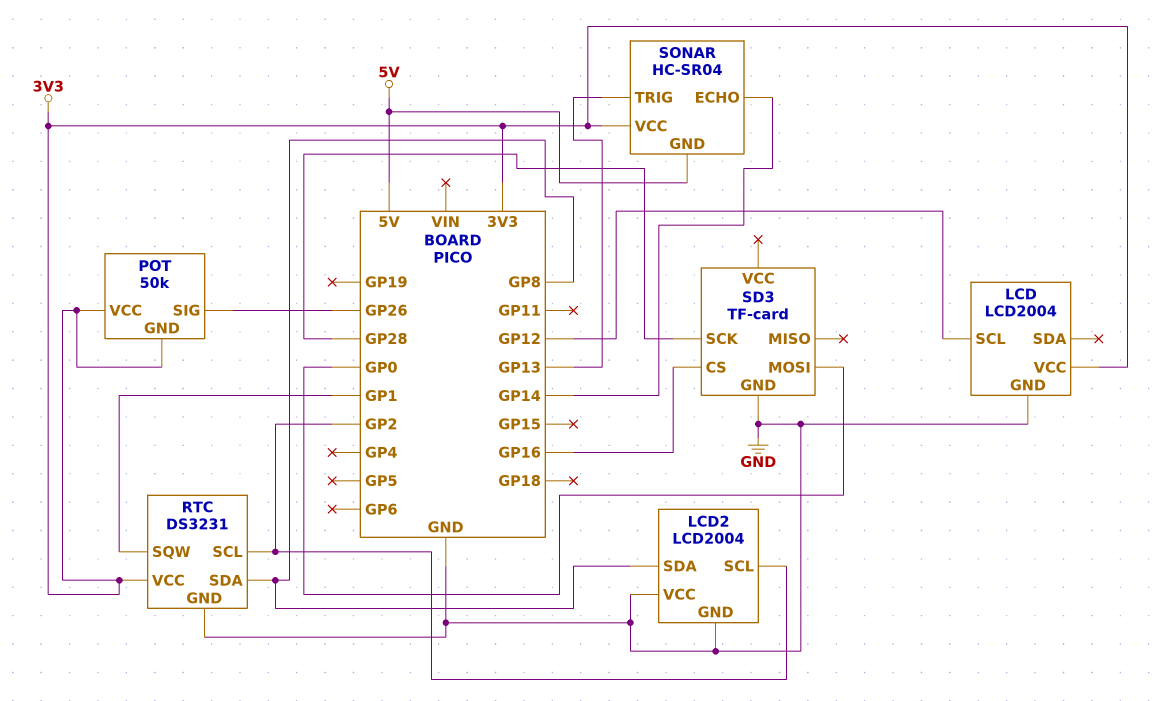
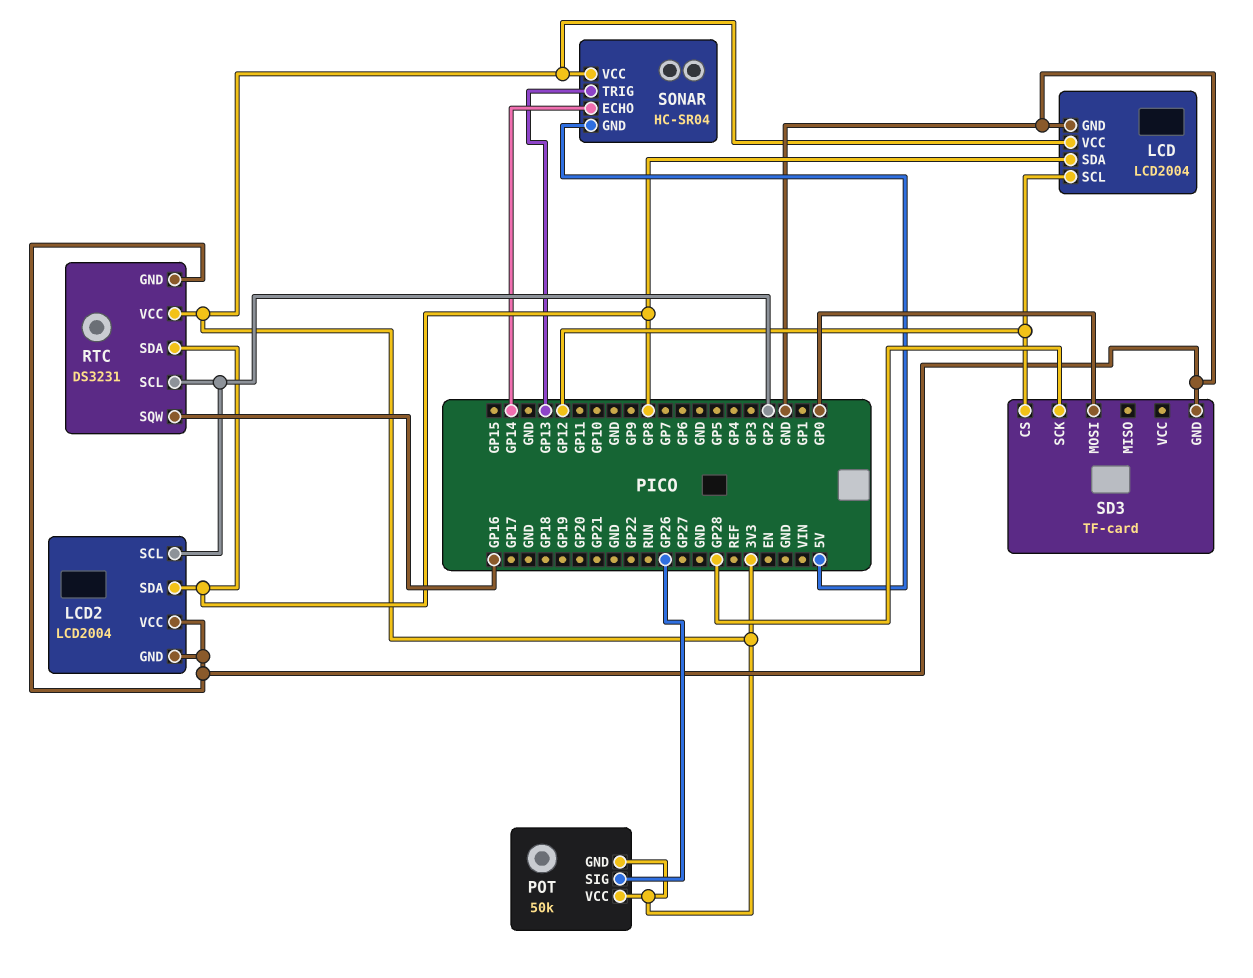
LCD pin SDA: none -> GP8
RTC pin SQW: GP1 -> GP16
SD3 pin CS: GP16 -> GP12

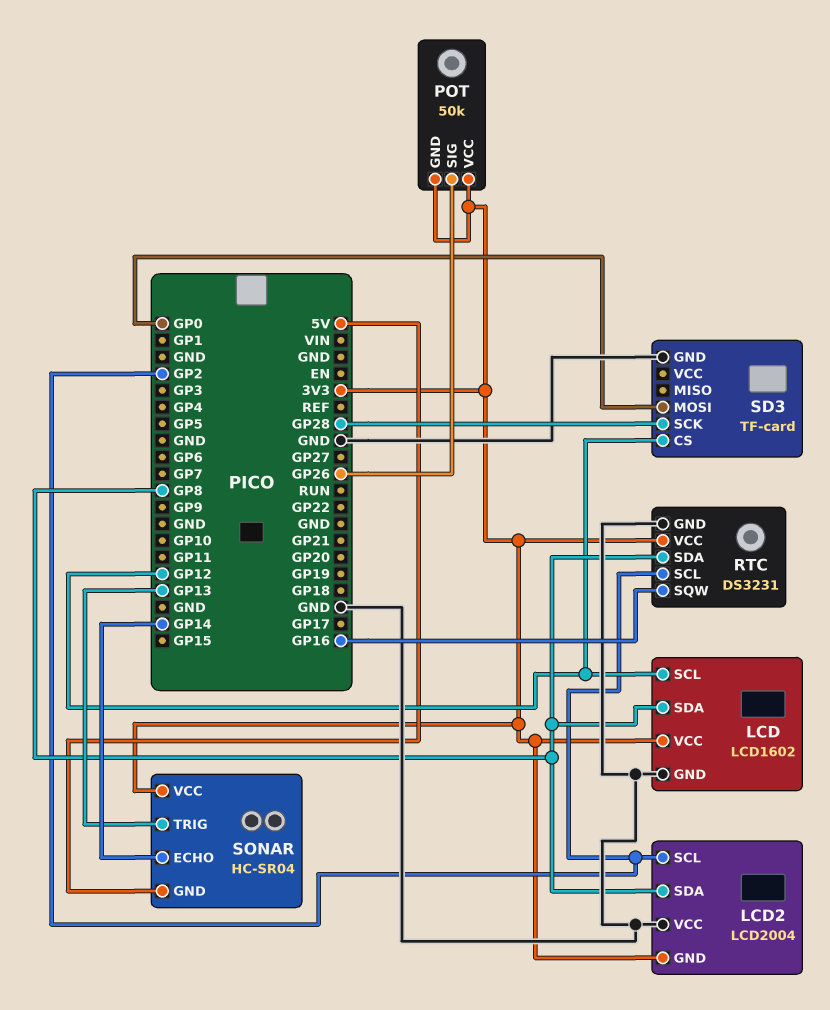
LCD: LCD2004 -> LCD1602
LCD2 pin GND: GND -> 3V3

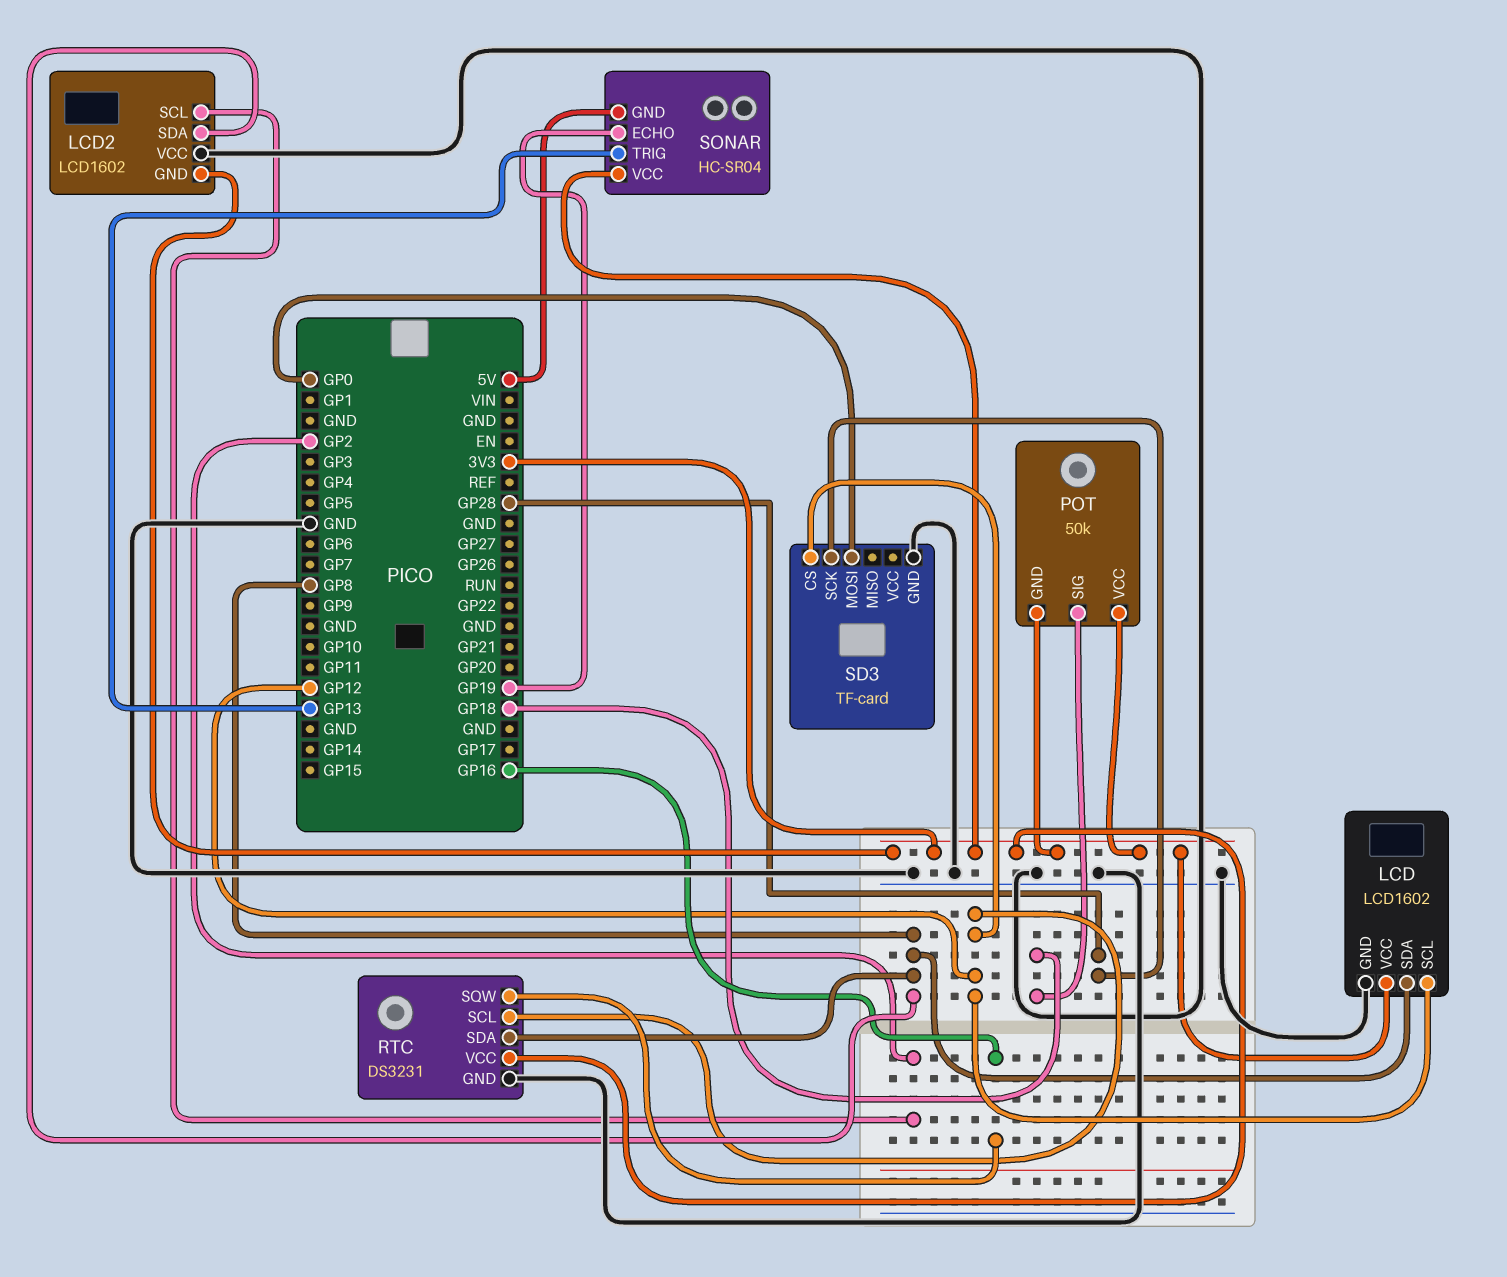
LCD2: LCD2004 -> LCD1602
POT pin SIG: GP26 -> GP18
RTC pin SCL: GP2 -> GP12
SONAR pin ECHO: GP14 -> GP19

